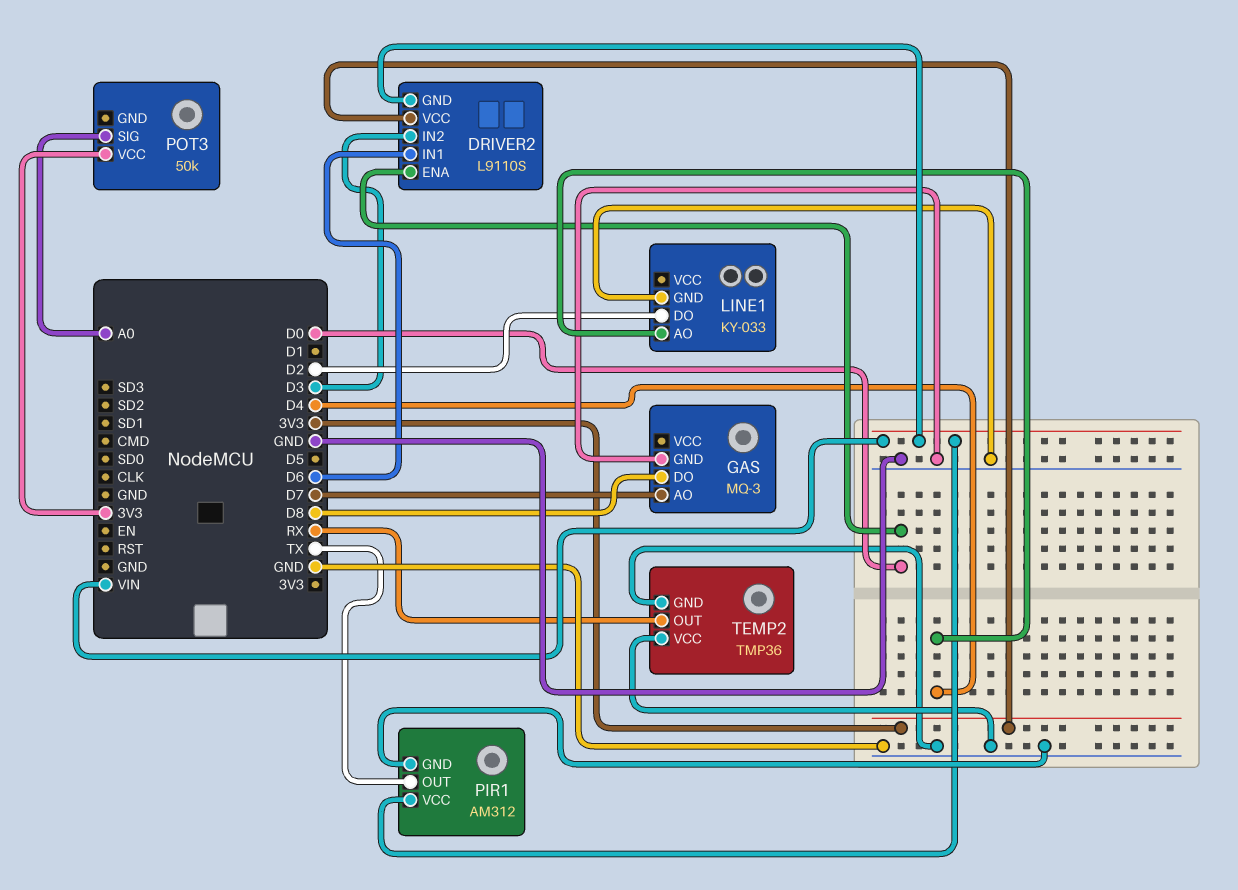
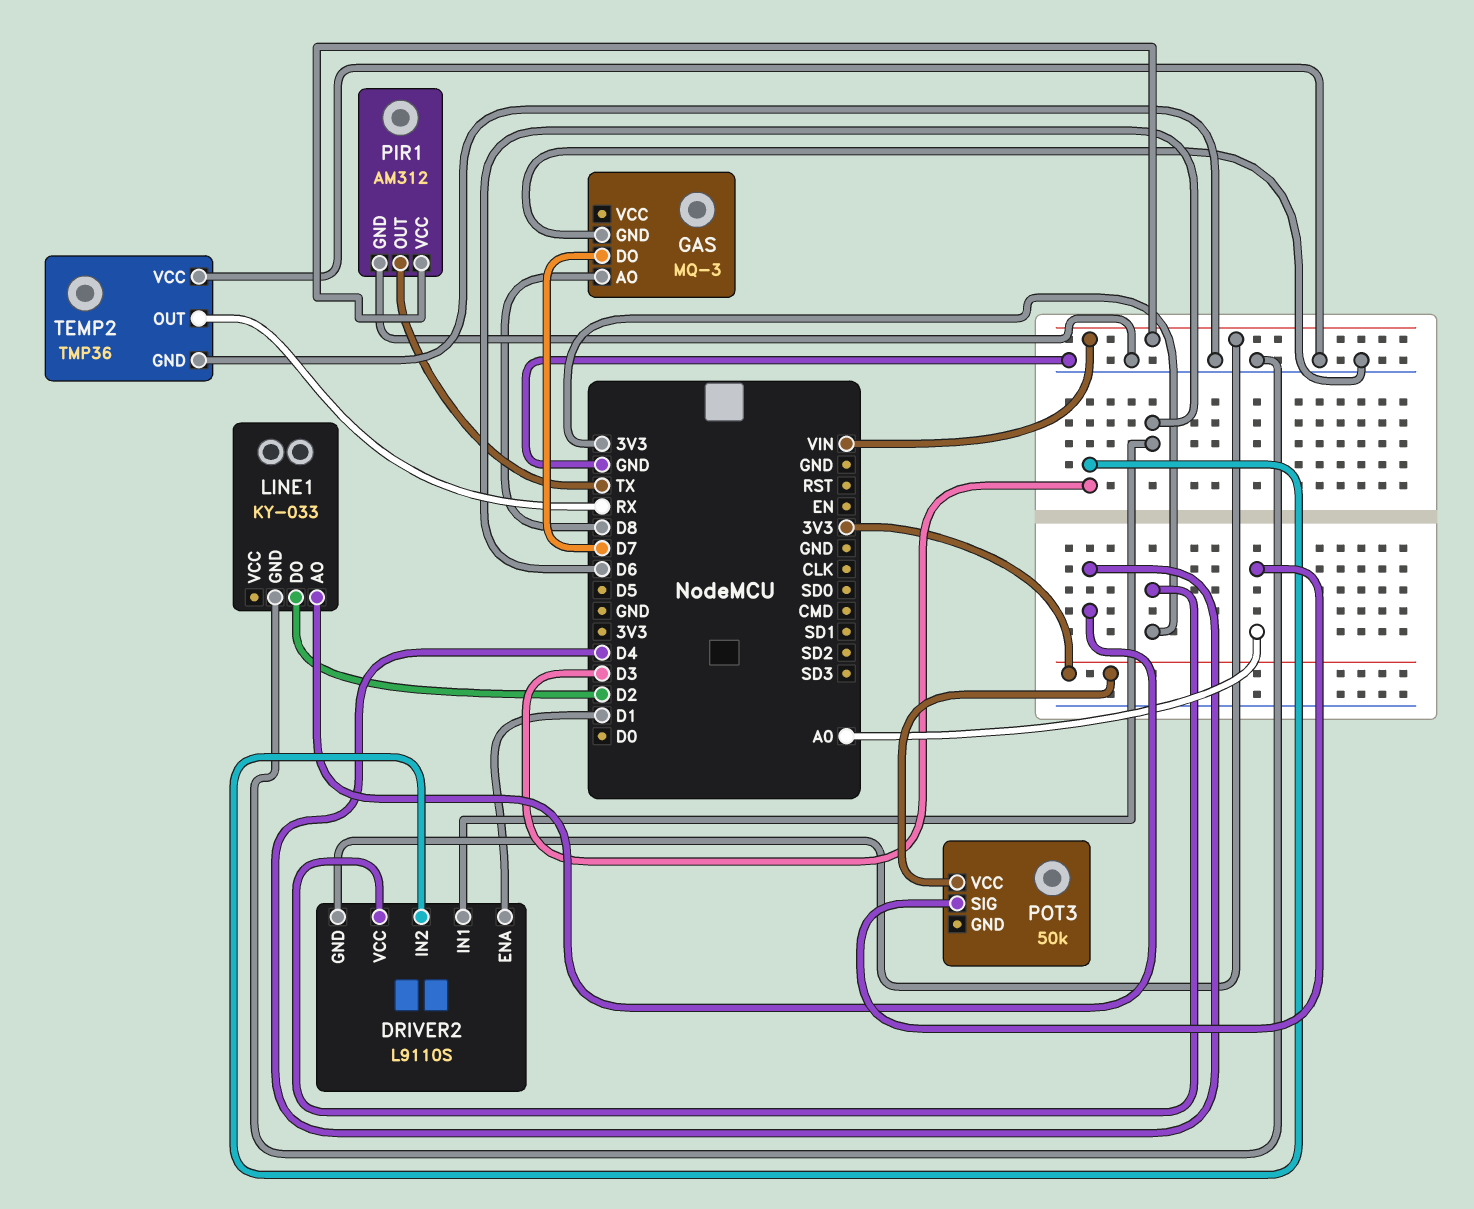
DRIVER2 pin ENA: D0 -> D1
GAS pin AO: D7 -> D8
GAS pin DO: D8 -> D7

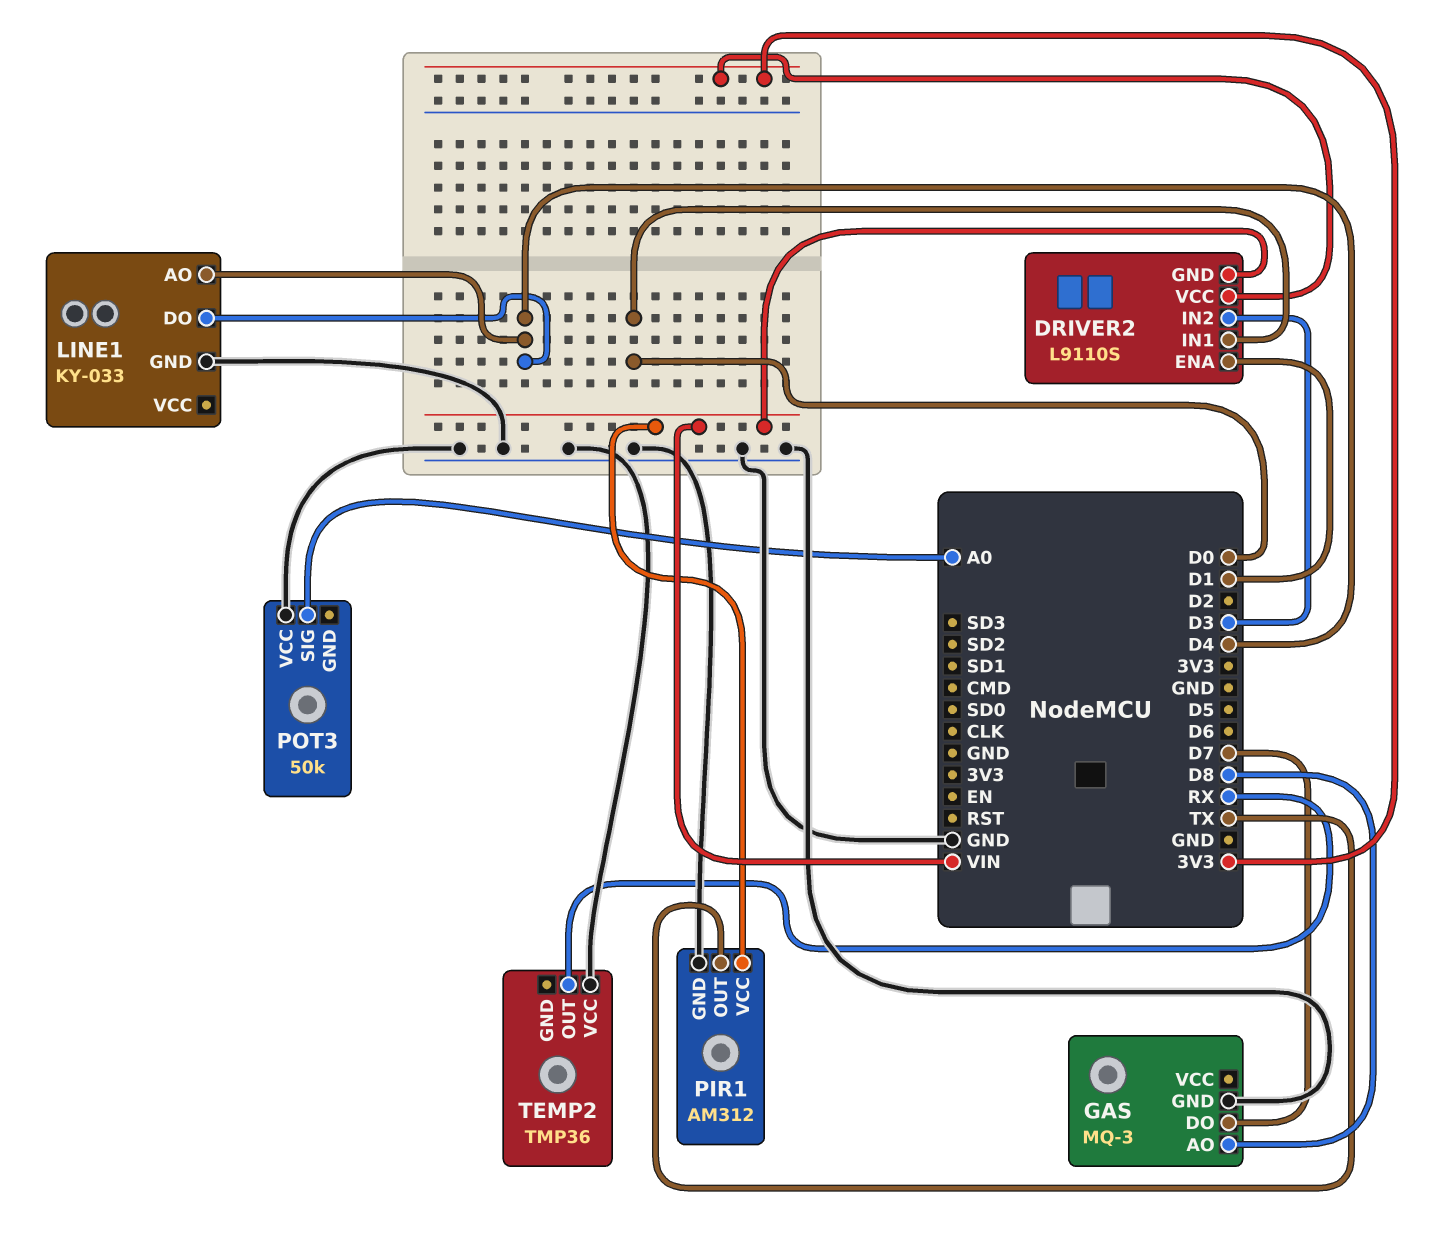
DRIVER2 pin IN1: D6 -> D0
LINE1 pin DO: D2 -> D4
POT3 pin VCC: 3V3 -> GND
TEMP2 pin GND: GND -> none

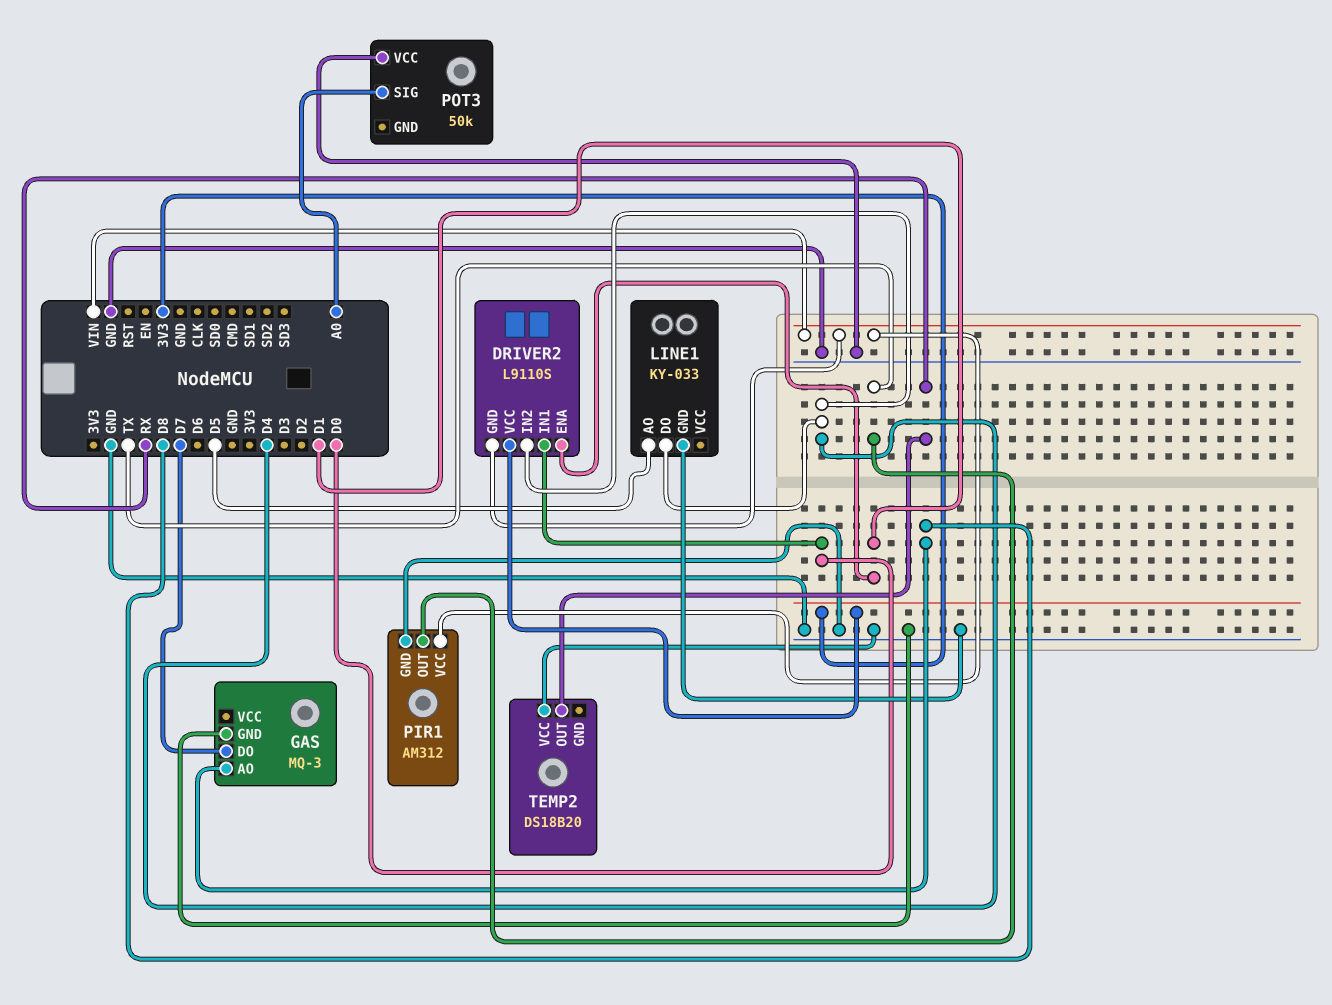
DRIVER2 pin IN2: D3 -> D4
LINE1 pin AO: D4 -> D5
TEMP2: TMP36 -> DS18B20

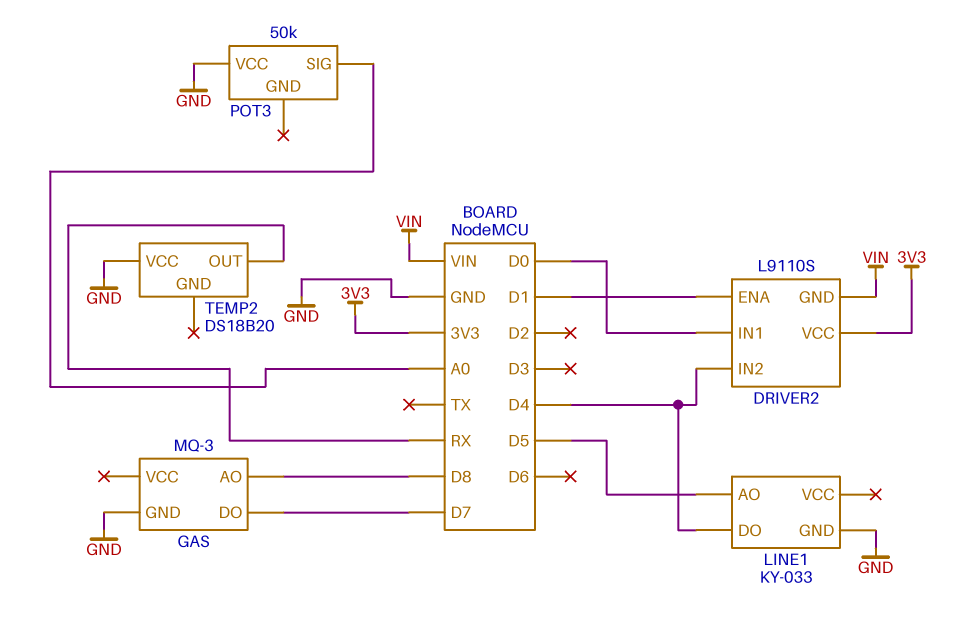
PIR1: AM312 -> none
PIR1 pin GND: GND -> none
PIR1 pin OUT: TX -> none
PIR1 pin VCC: VIN -> none

